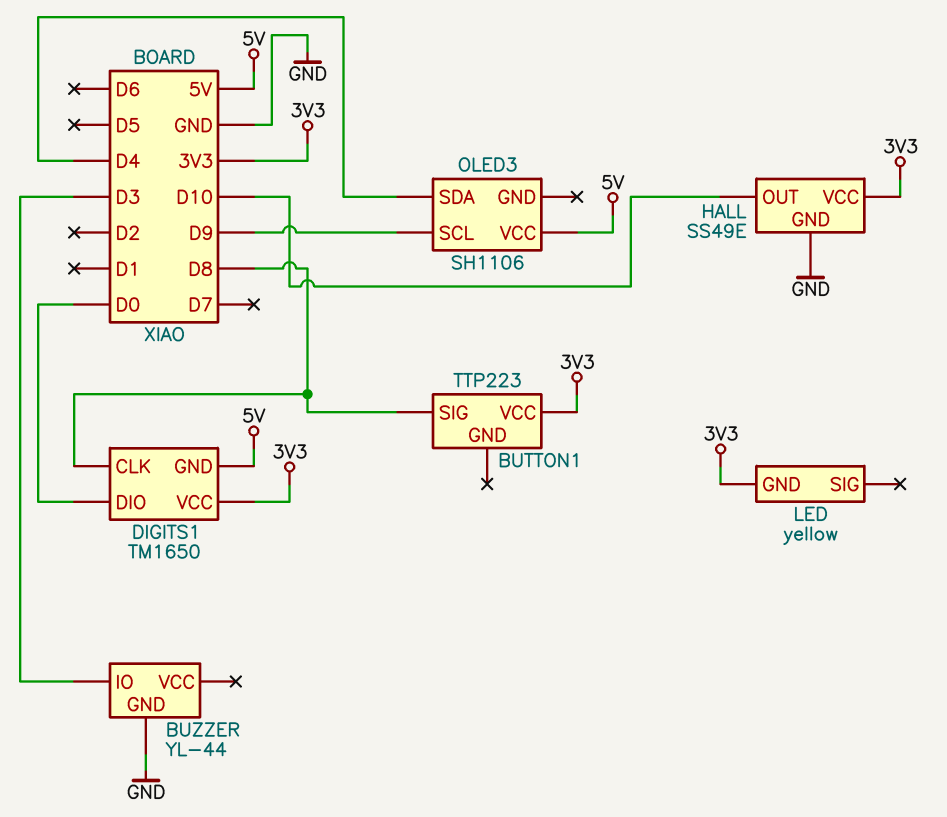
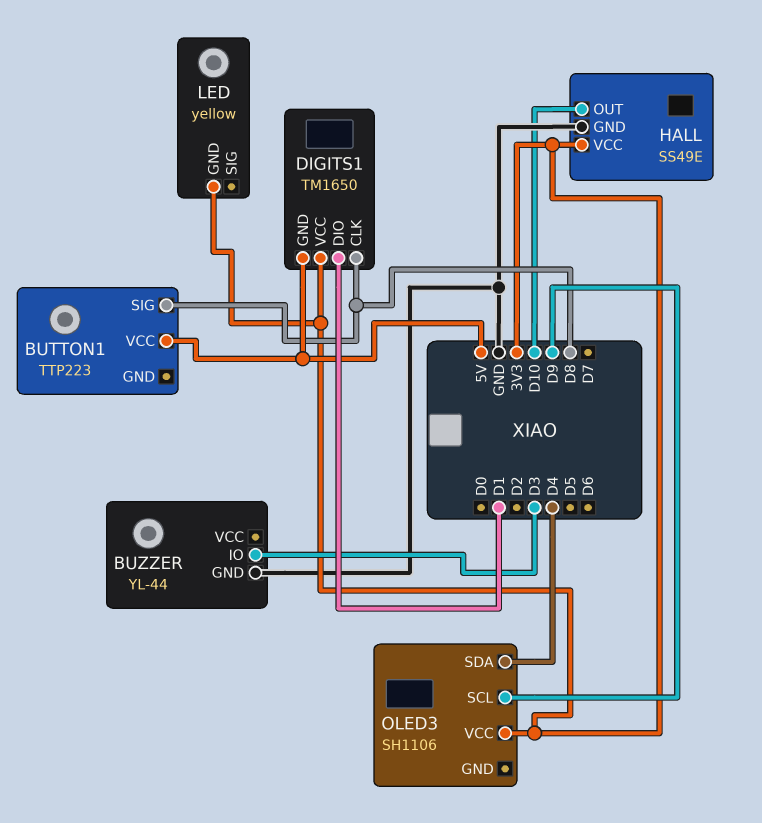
BUTTON1 pin VCC: 3V3 -> 5V
DIGITS1 pin DIO: D0 -> D1
OLED3 pin VCC: 5V -> 3V3

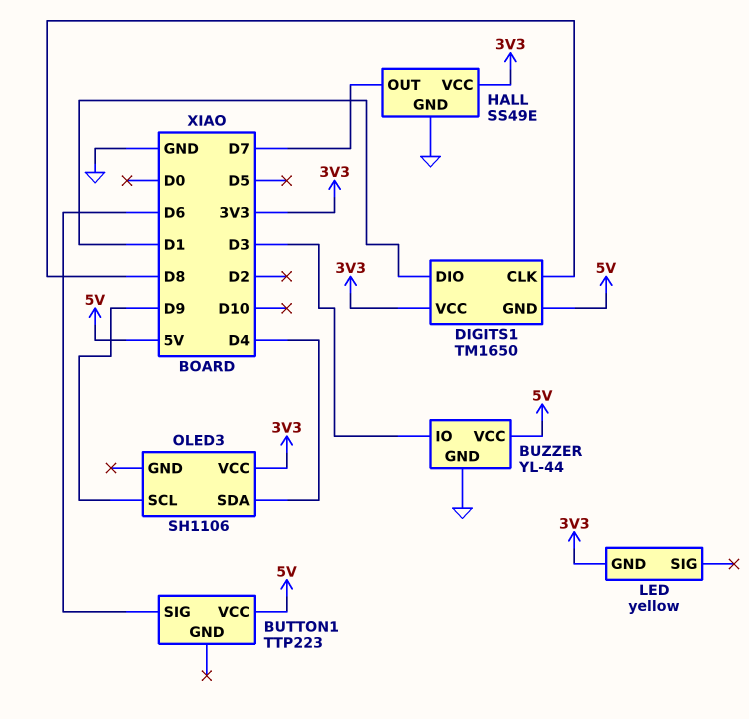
BUTTON1 pin SIG: D8 -> D6
BUZZER pin VCC: none -> 5V
HALL pin OUT: D10 -> D7

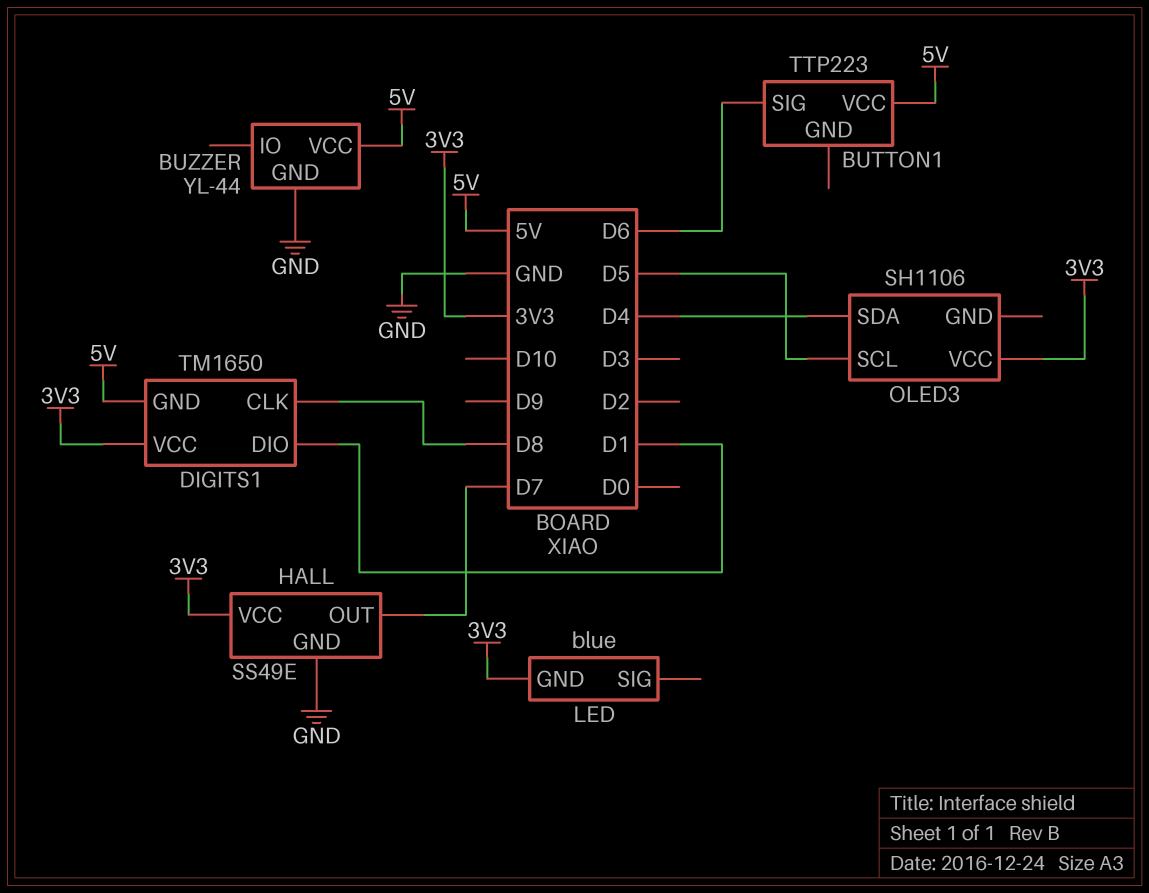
BUZZER pin IO: D3 -> none
LED: yellow -> blue
OLED3 pin SCL: D9 -> D5

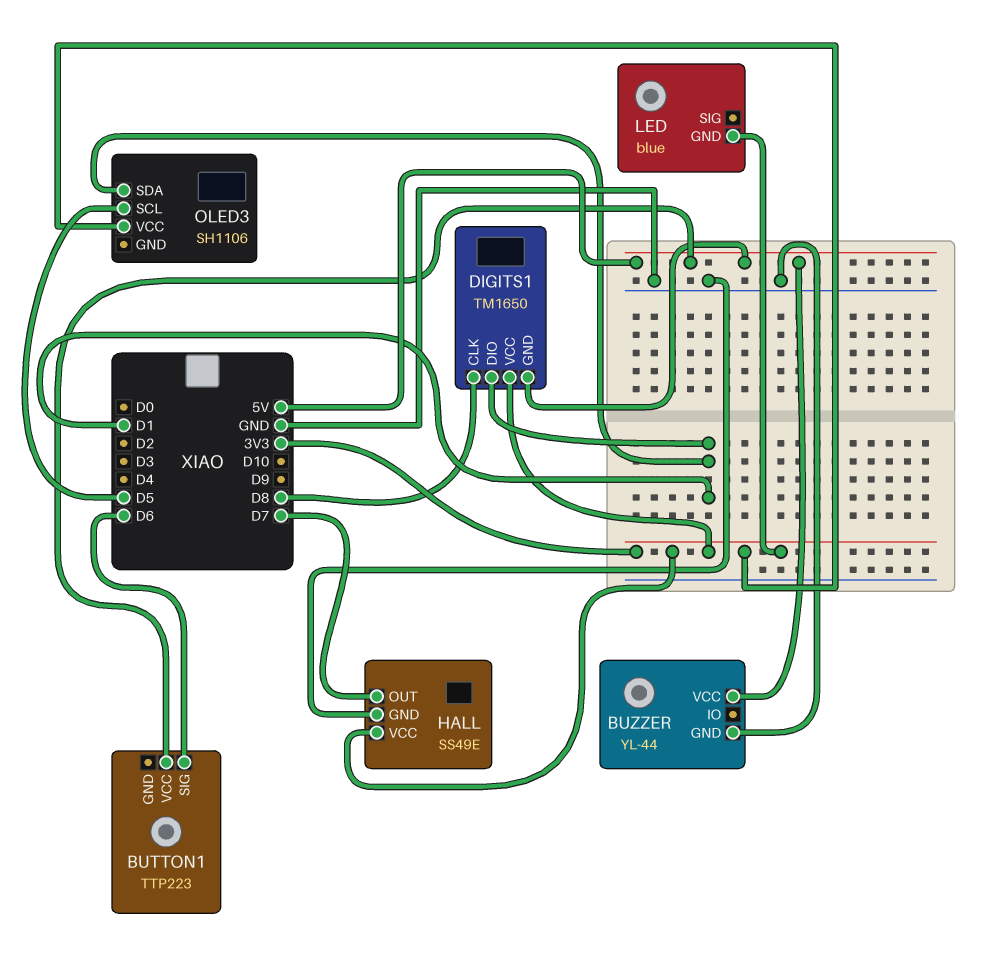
OLED3 pin SDA: D4 -> D1

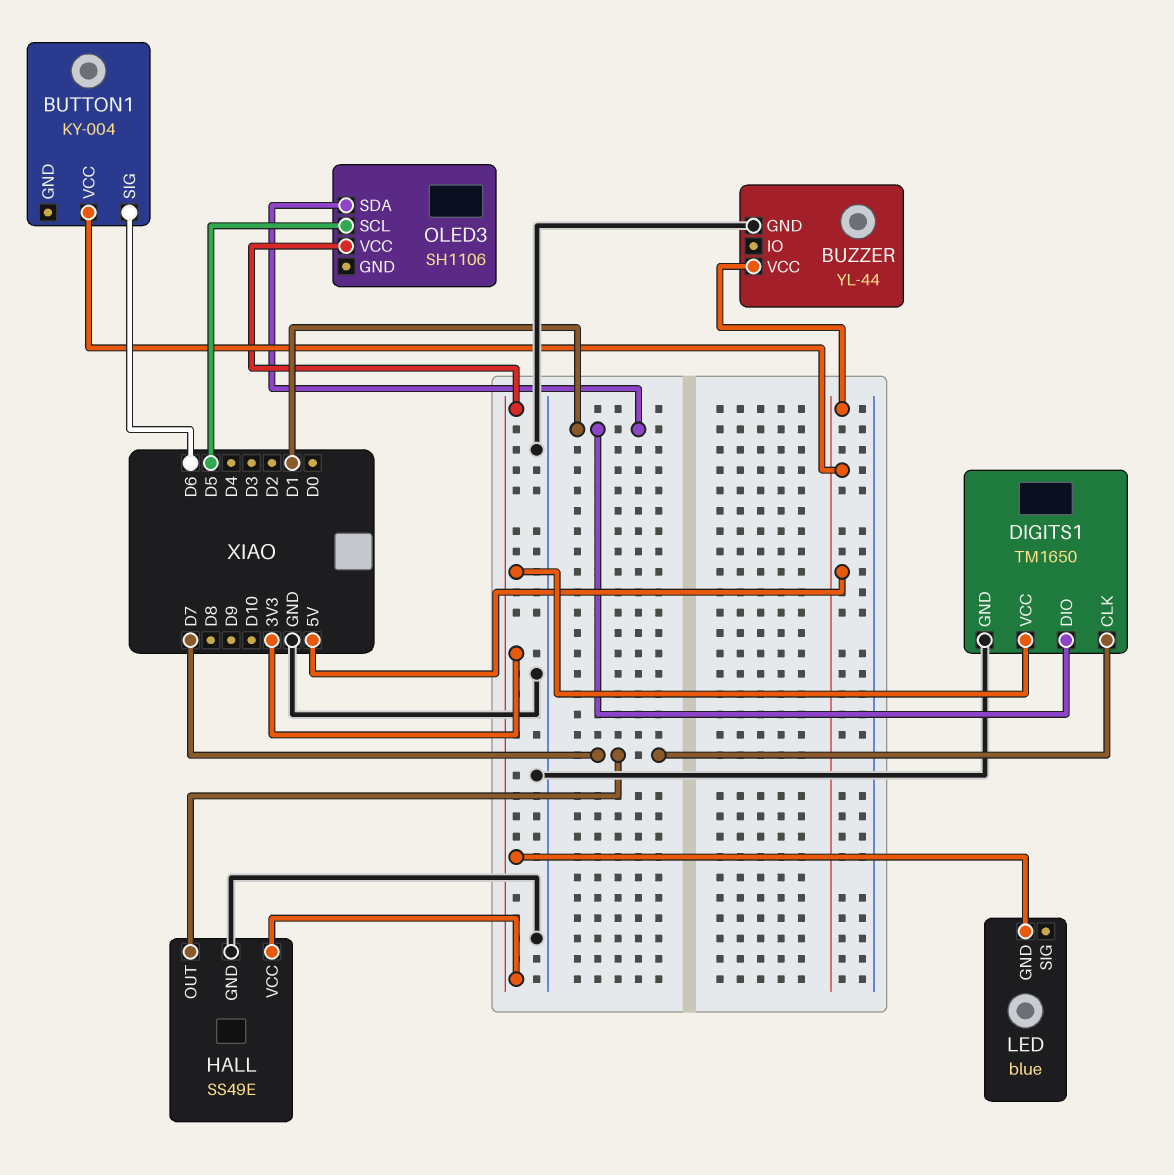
BUTTON1: TTP223 -> KY-004
DIGITS1 pin CLK: D8 -> D7
DIGITS1 pin GND: 5V -> GND

